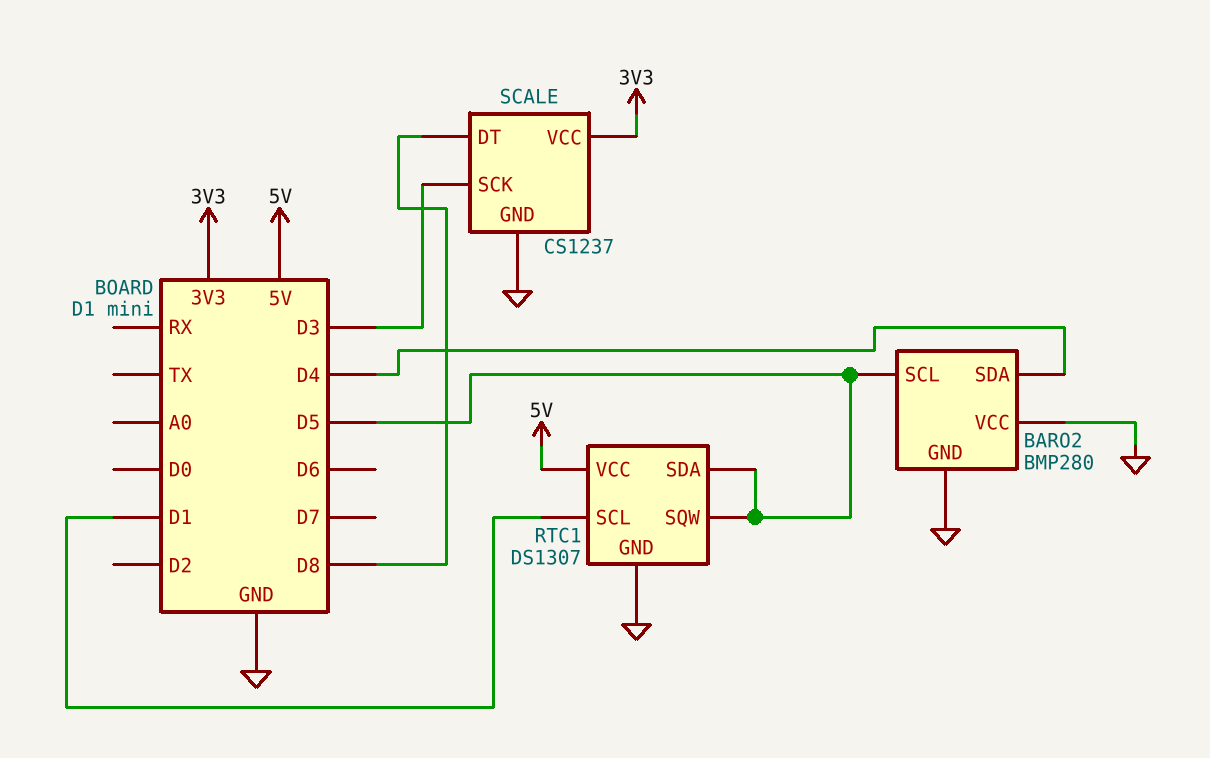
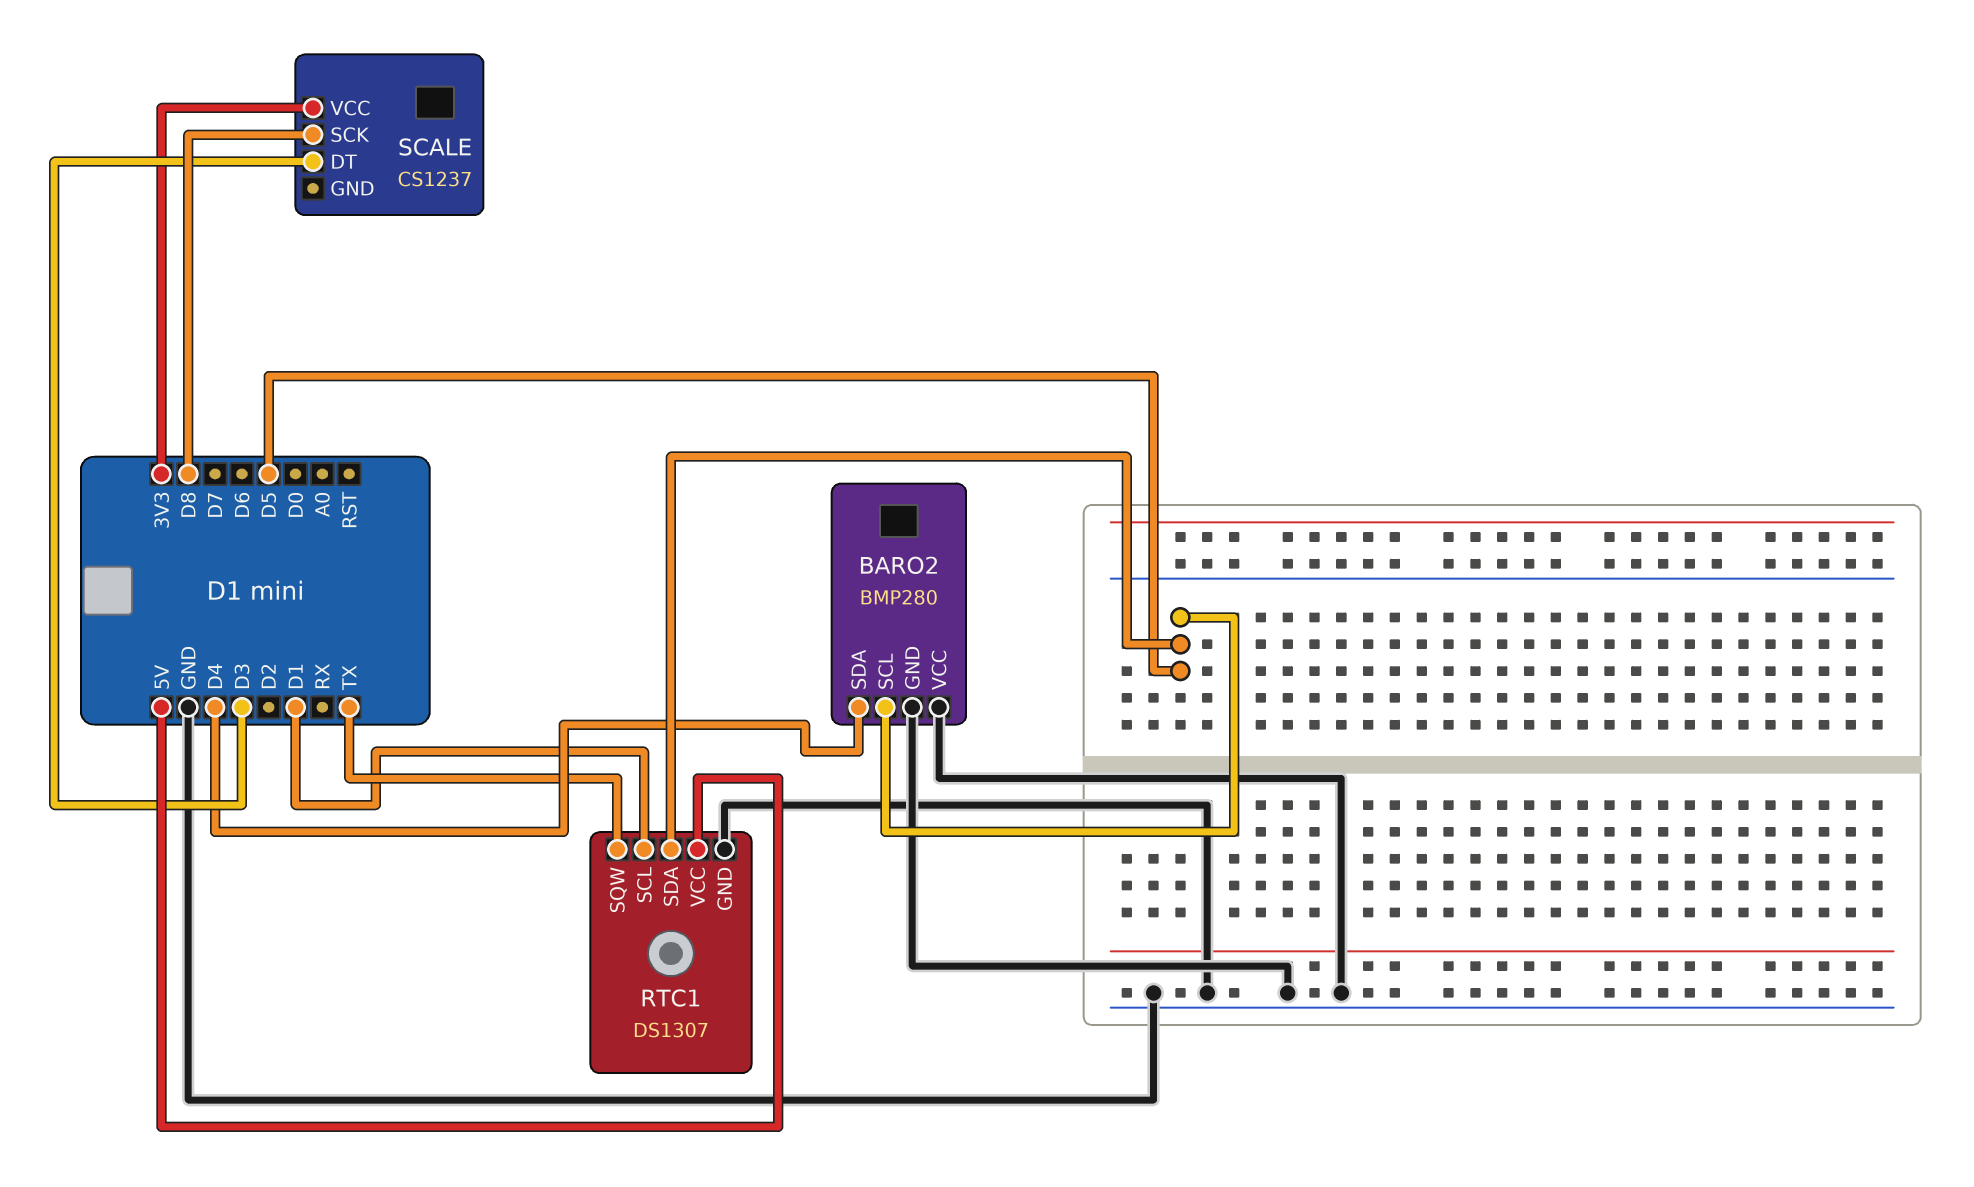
RTC1 pin SQW: D5 -> TX
SCALE pin DT: D8 -> D3
SCALE pin GND: GND -> none
SCALE pin SCK: D3 -> D8

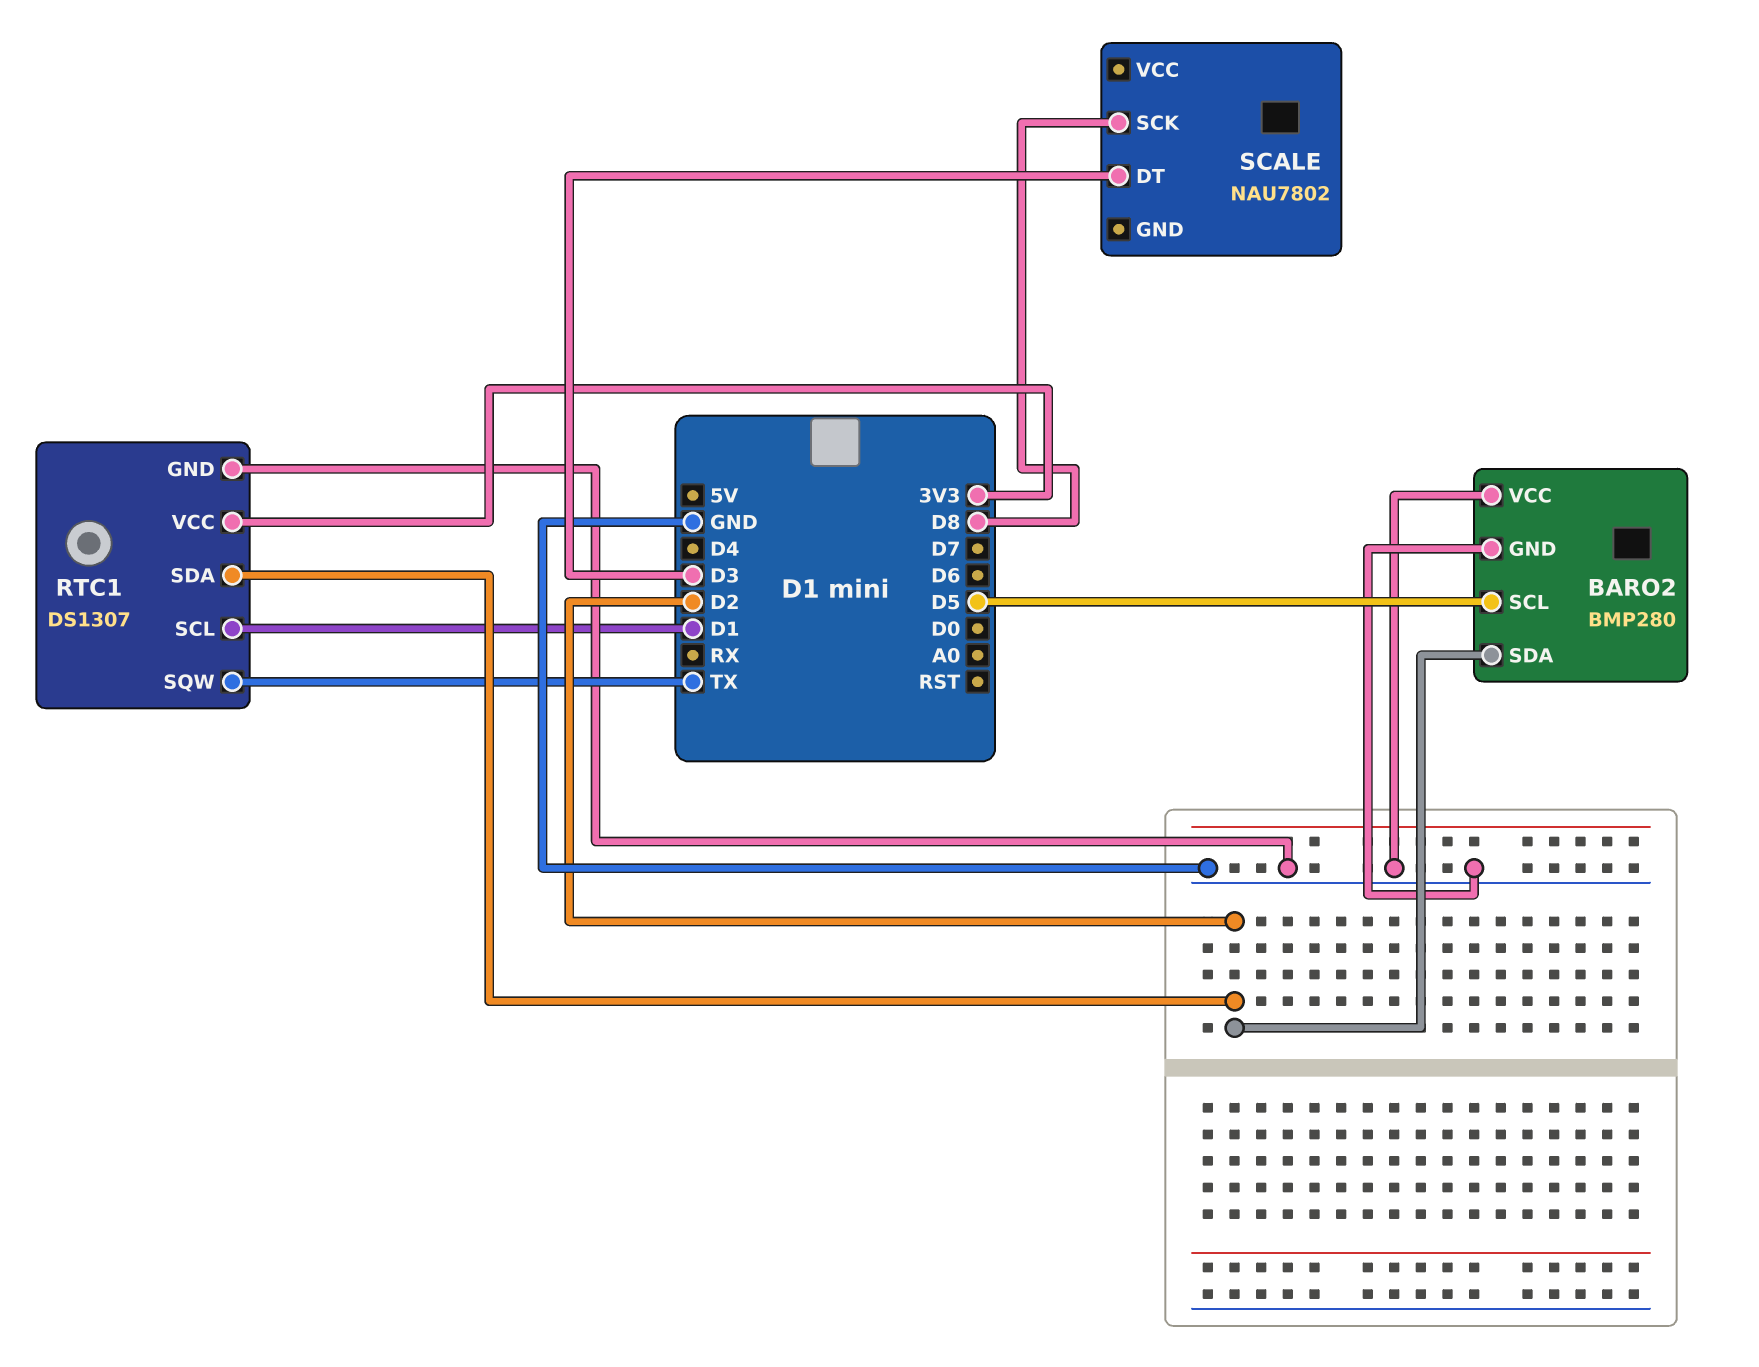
BARO2 pin SDA: D4 -> D2
RTC1 pin SDA: D5 -> D2
RTC1 pin VCC: 5V -> 3V3
SCALE: CS1237 -> NAU7802
SCALE pin VCC: 3V3 -> none

